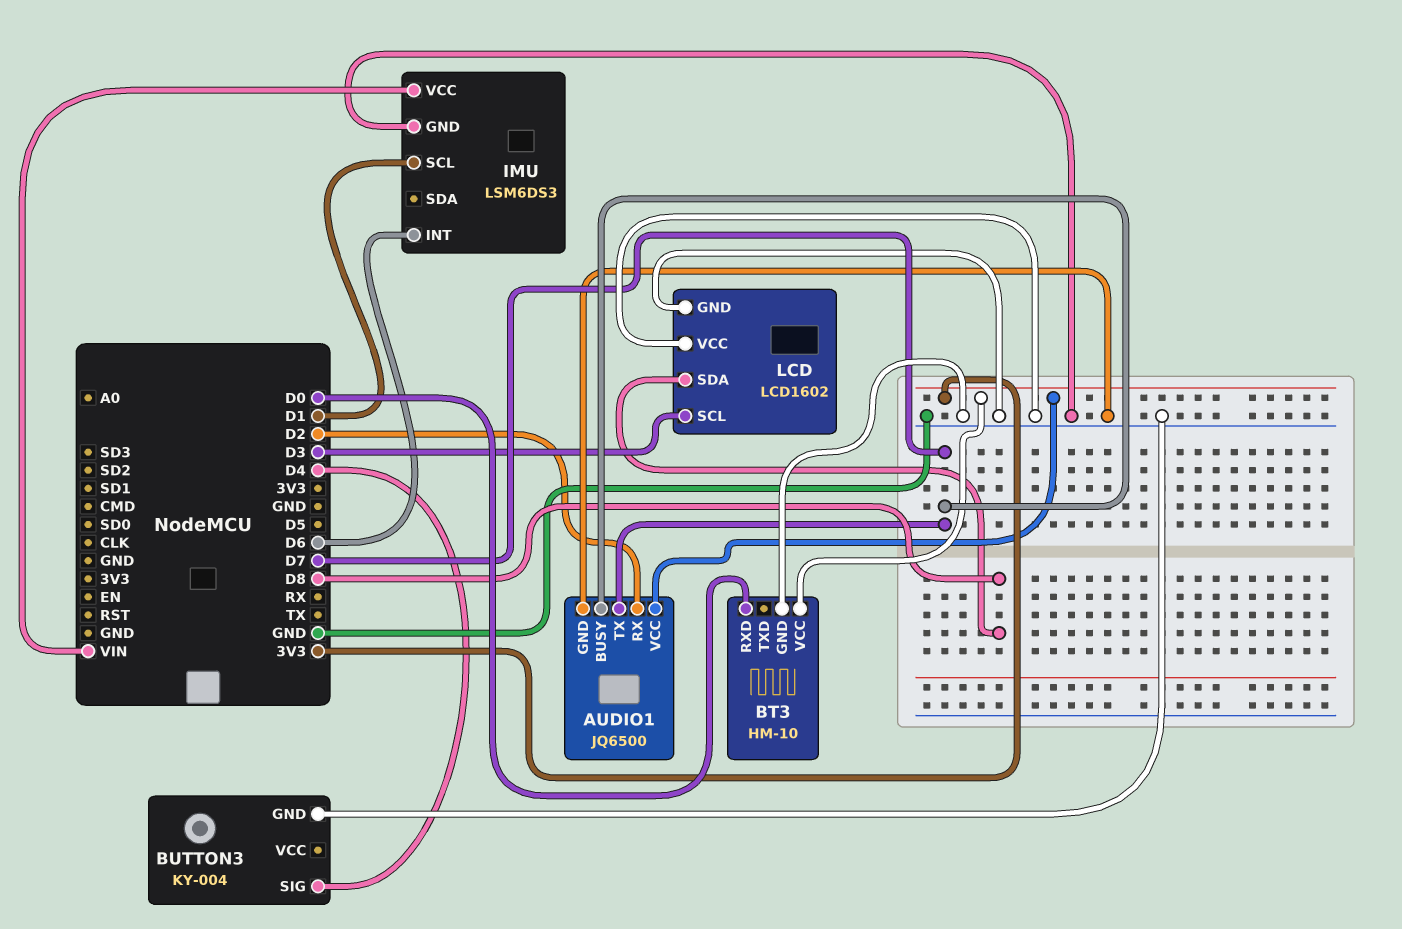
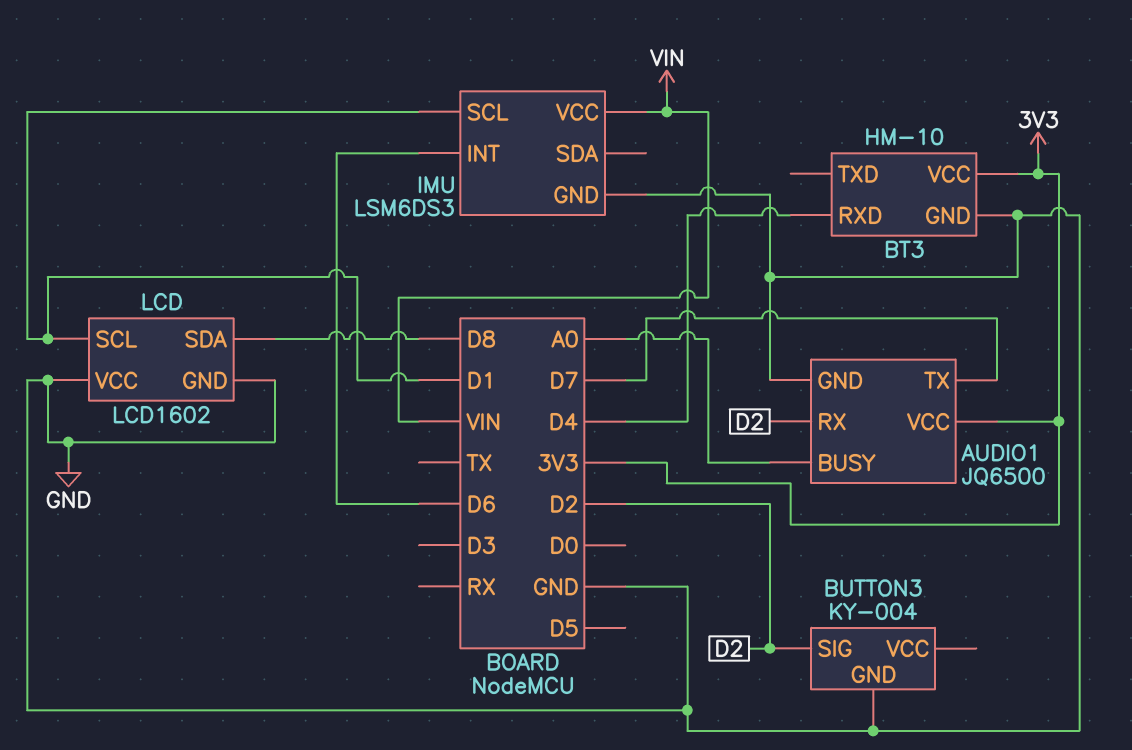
AUDIO1 pin BUSY: D7 -> A0
BT3 pin RXD: D0 -> D4
BUTTON3 pin SIG: D4 -> D2
LCD pin SCL: D3 -> D1

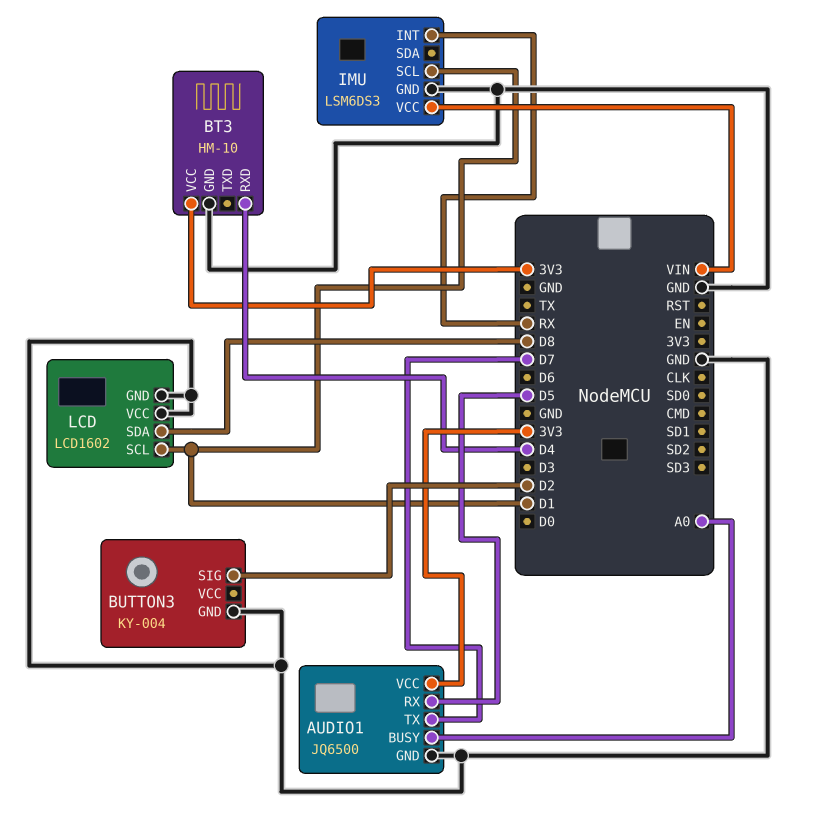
AUDIO1 pin RX: D2 -> D5
IMU pin INT: D6 -> RX

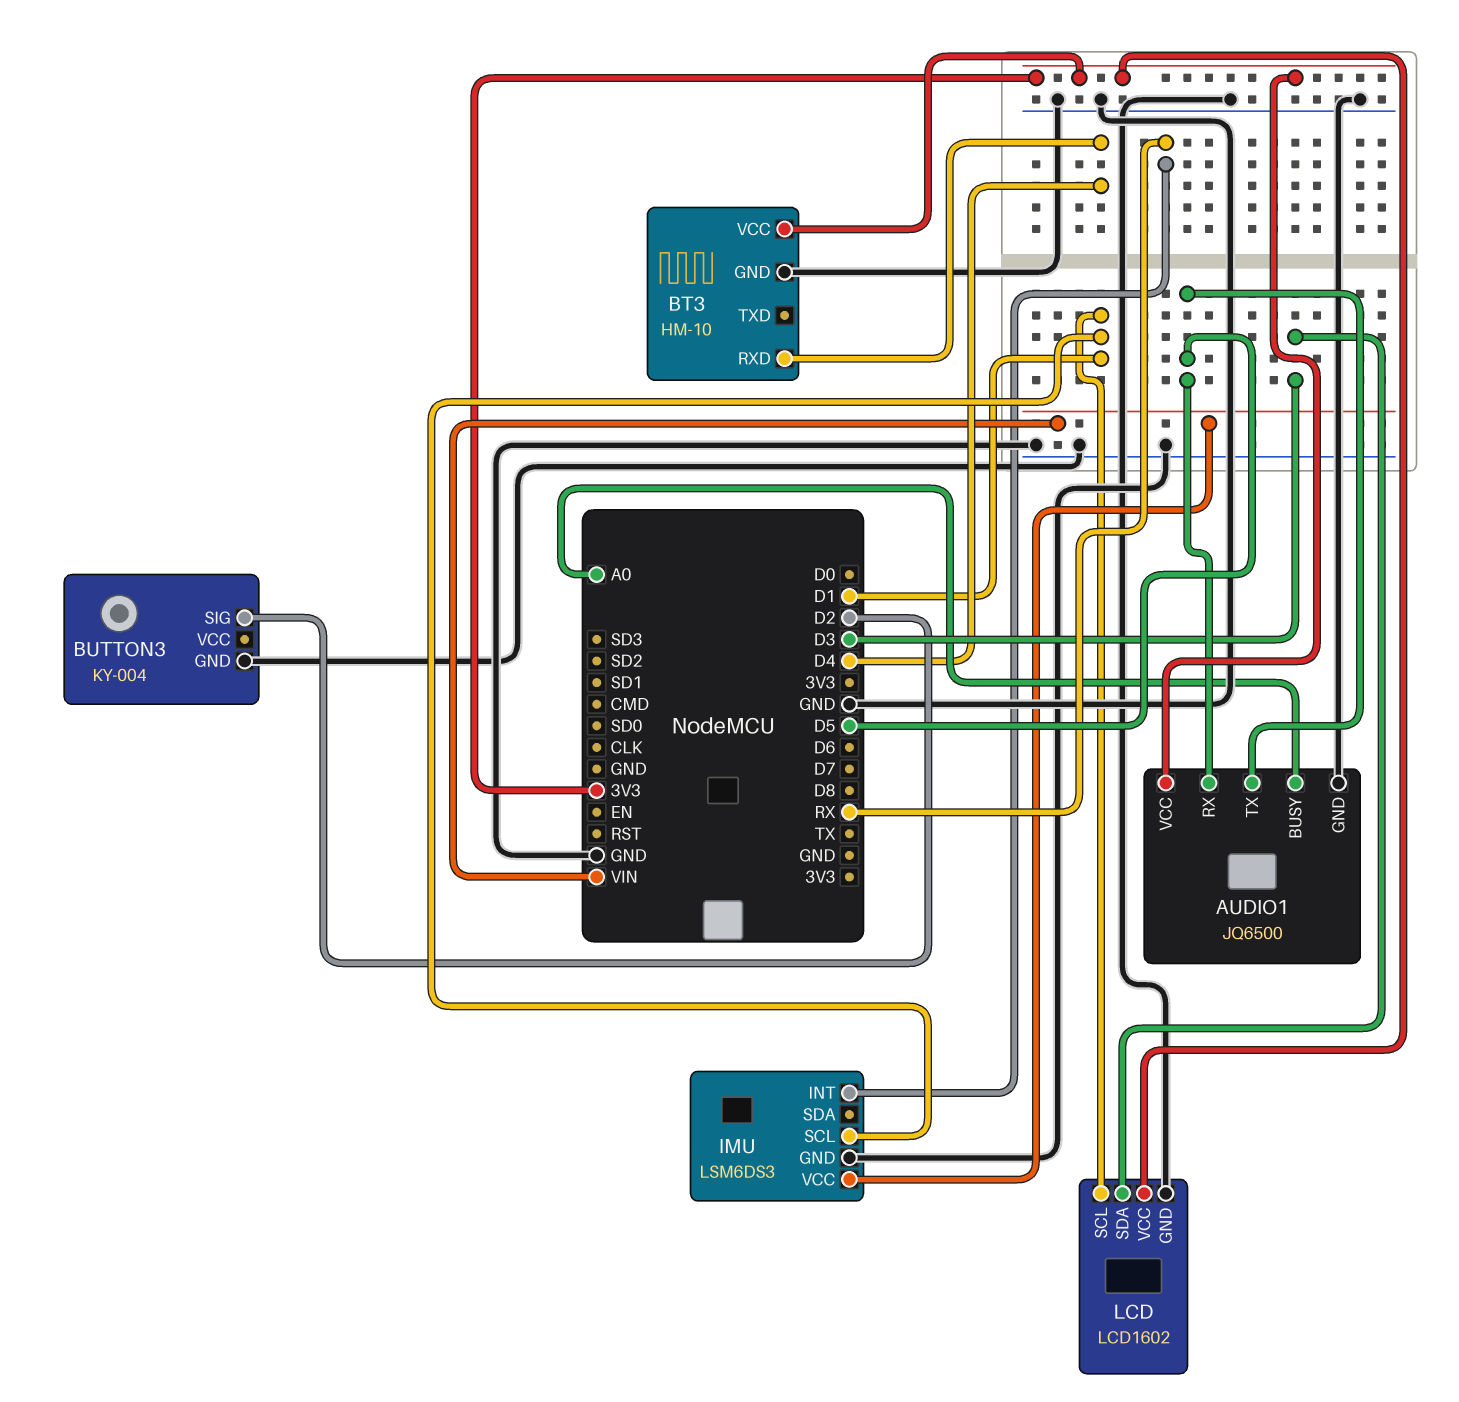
AUDIO1 pin TX: D7 -> D5
LCD pin SDA: D8 -> D3
LCD pin VCC: GND -> 3V3

